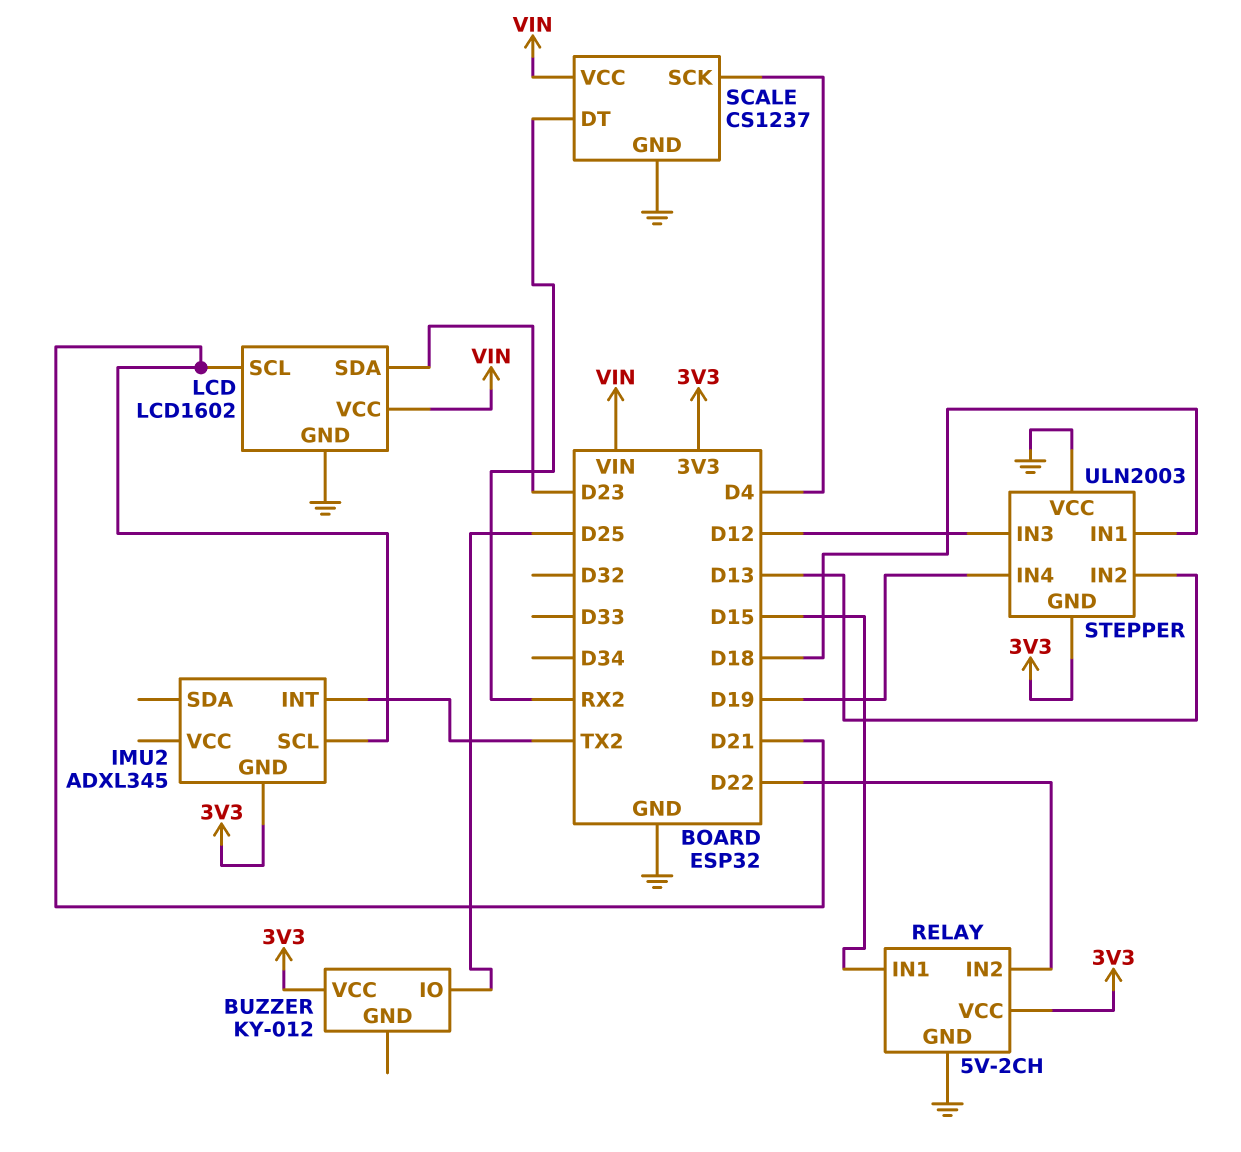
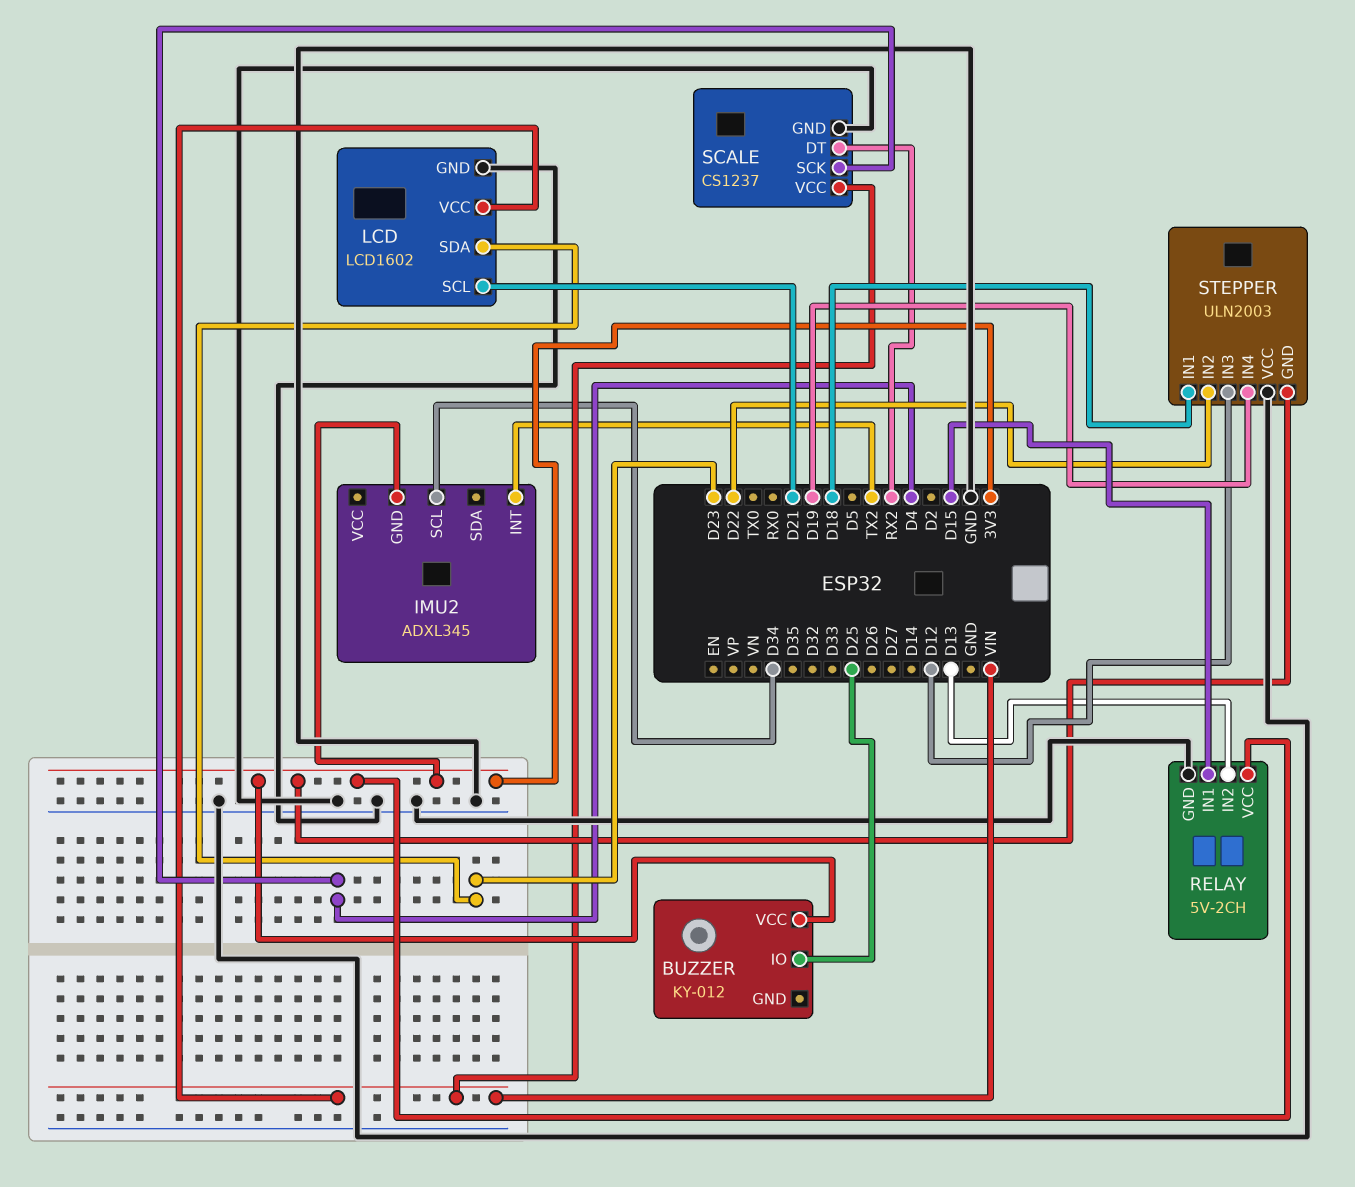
IMU2 pin SCL: D21 -> D34
RELAY pin IN2: D22 -> D13
STEPPER pin IN2: D13 -> D22

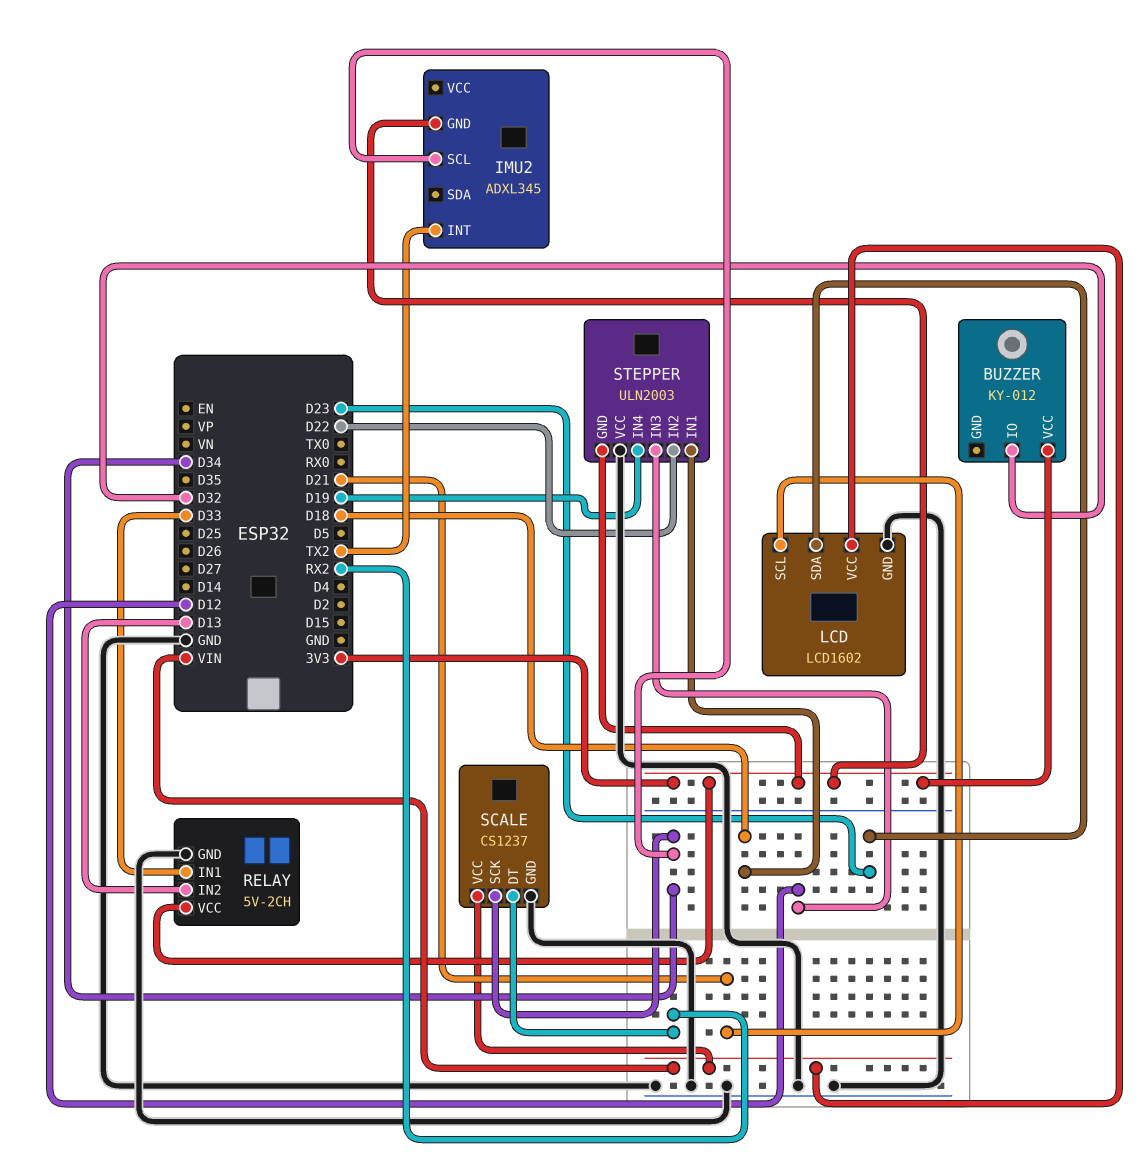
BUZZER pin IO: D25 -> D32
RELAY pin IN1: D15 -> D33
SCALE pin SCK: D4 -> D34

